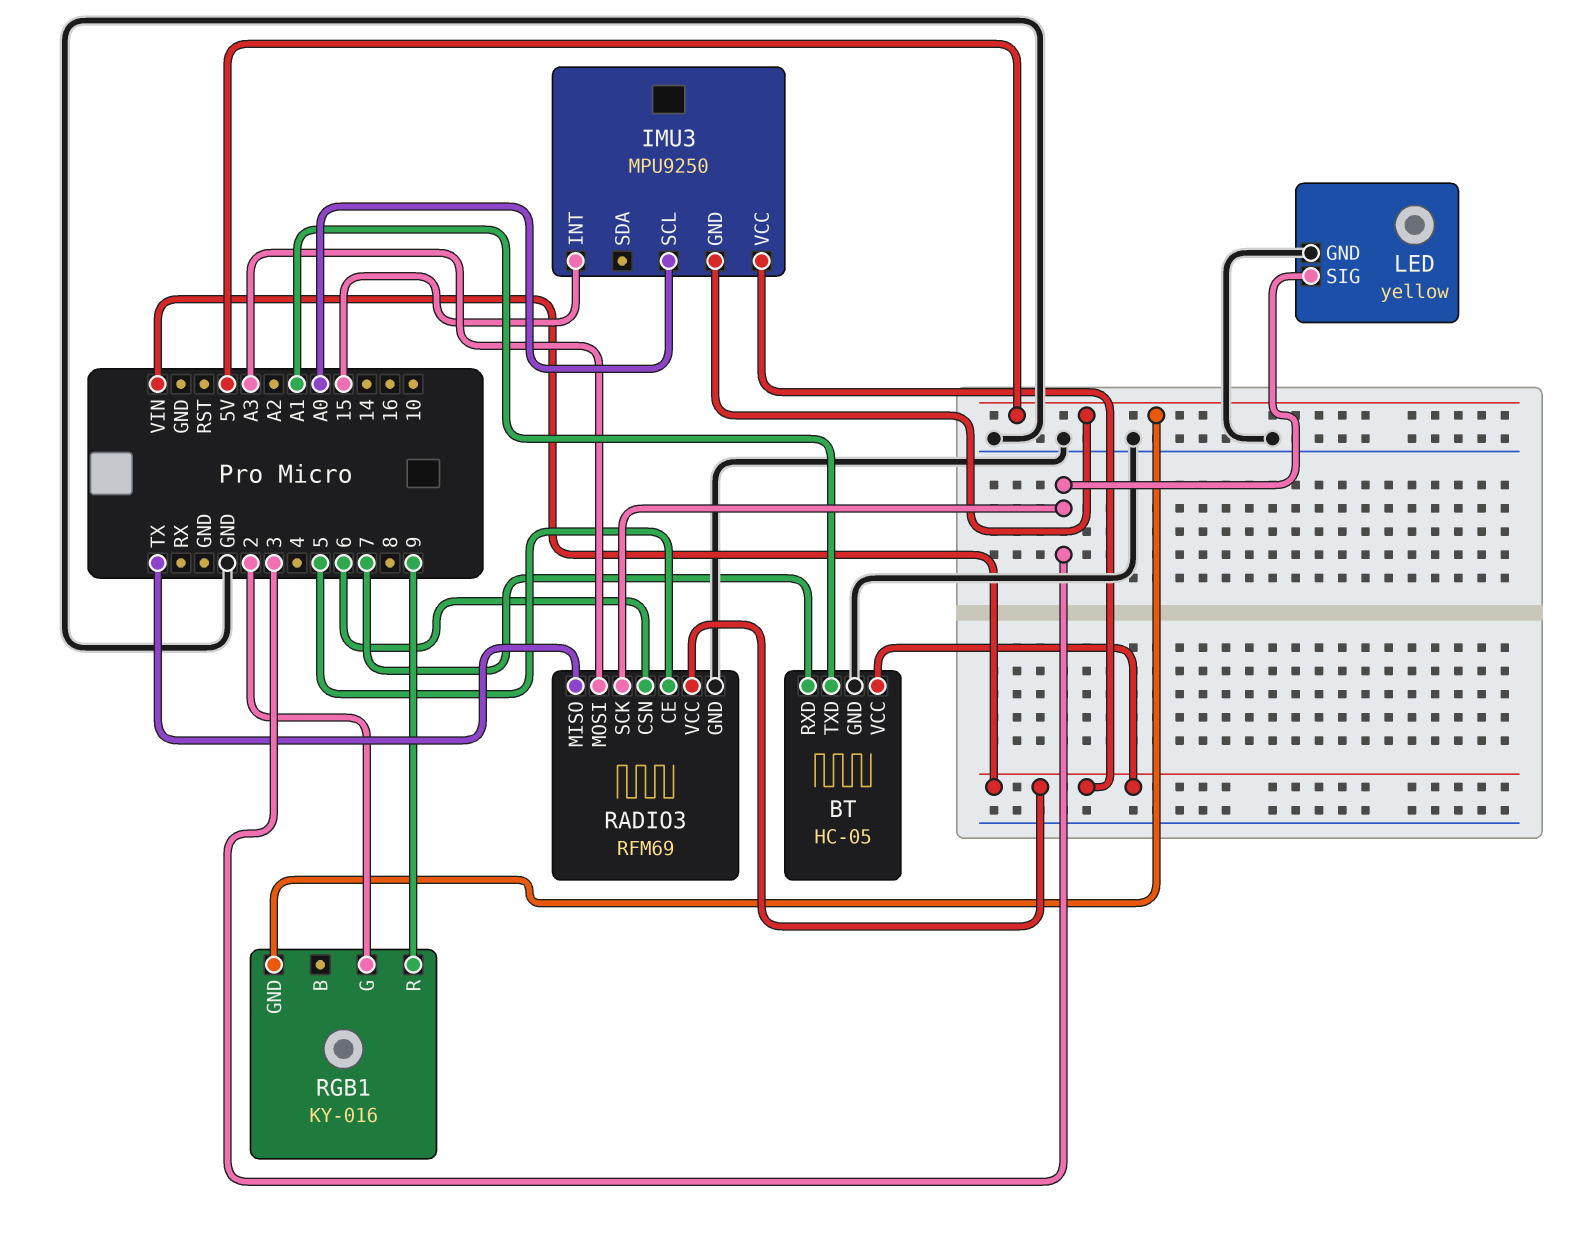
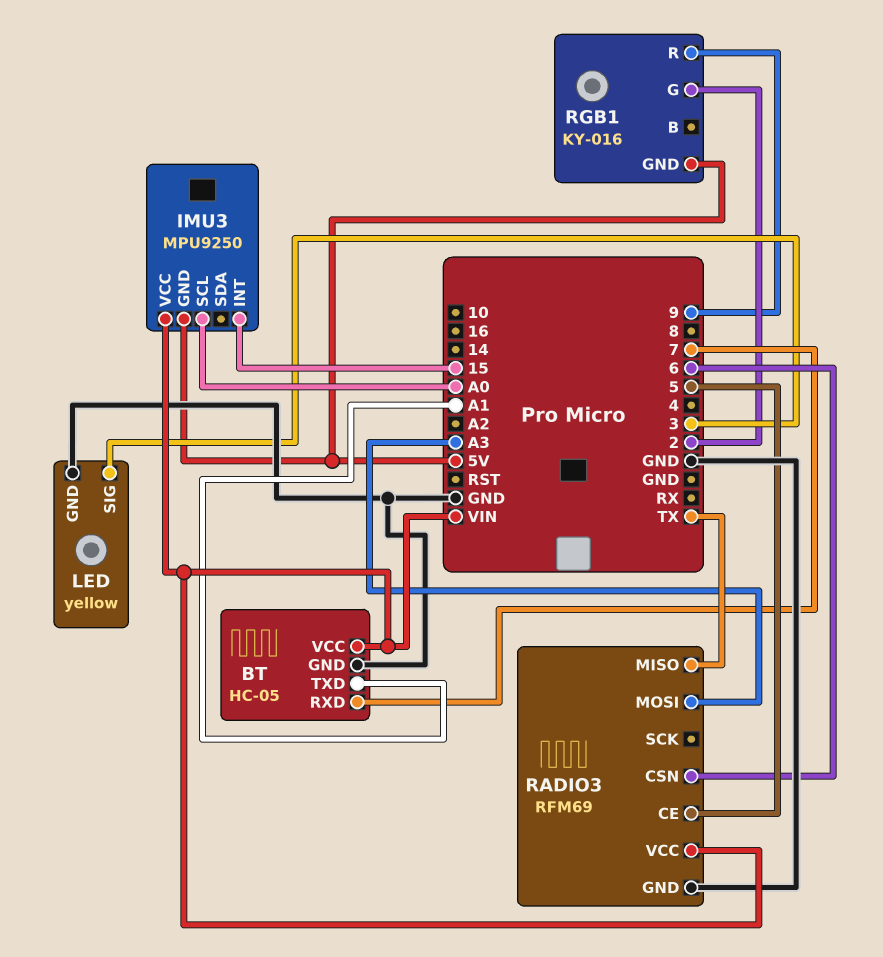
RADIO3 pin SCK: 3 -> none

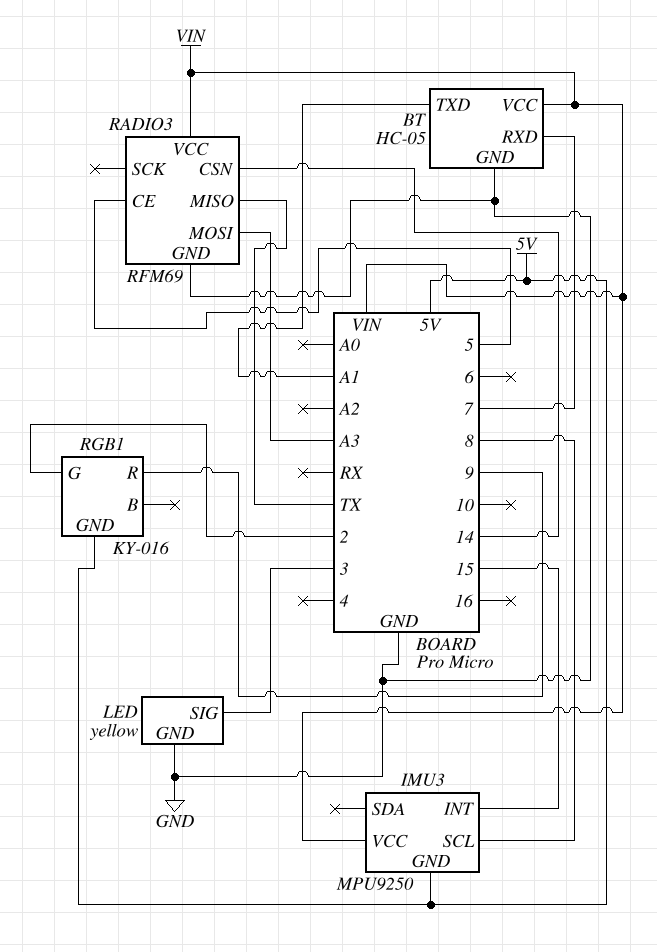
IMU3 pin SCL: A0 -> 8
RADIO3 pin CSN: 6 -> 14

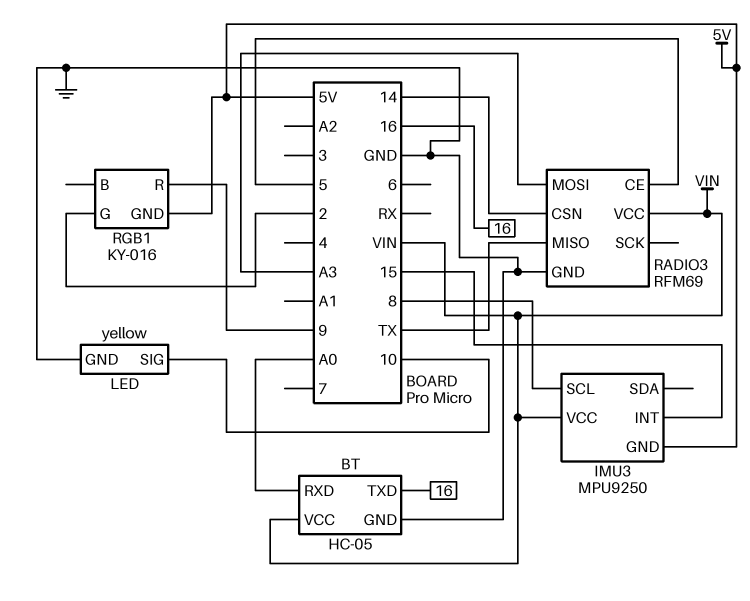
BT pin RXD: 7 -> A0
BT pin TXD: A1 -> 16
LED pin SIG: 3 -> 10

